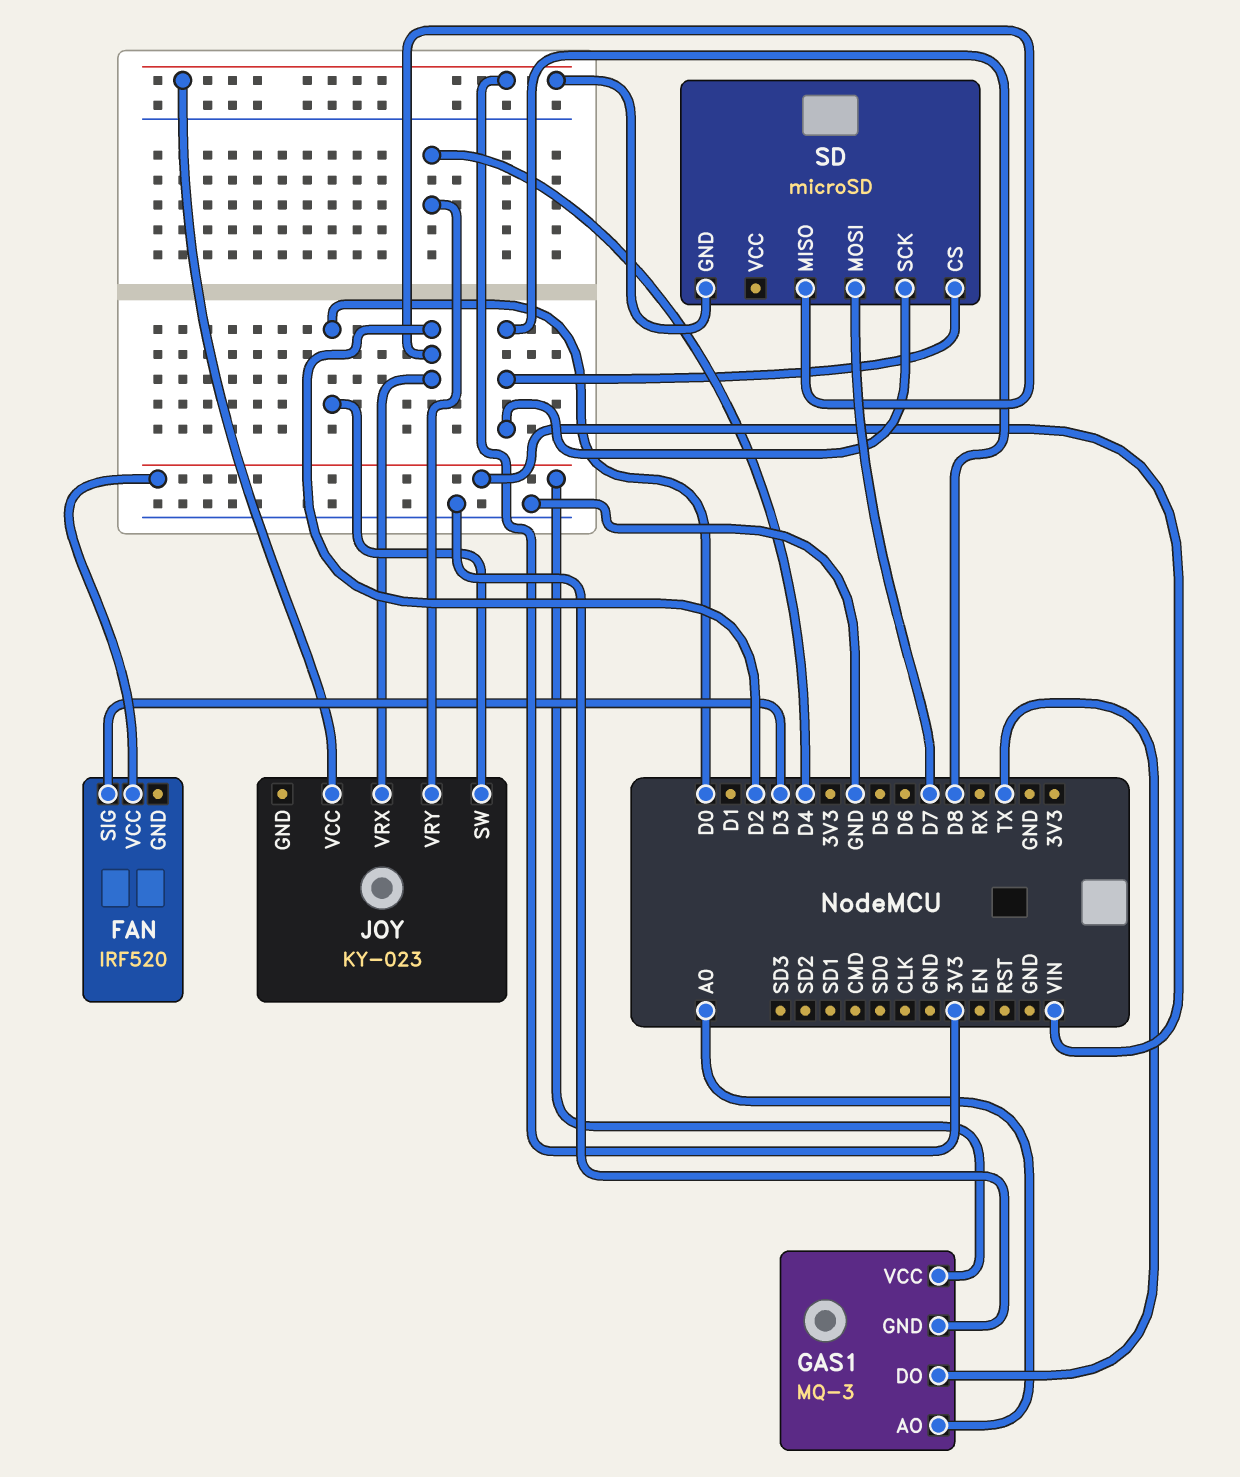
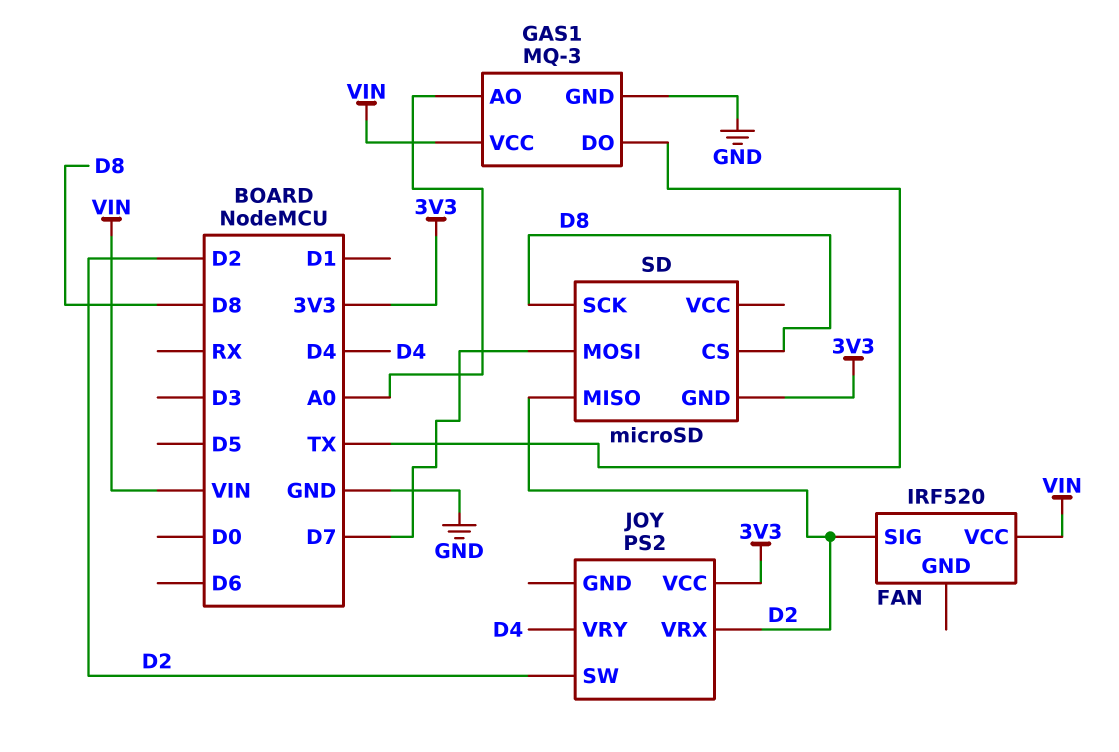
FAN pin SIG: D3 -> D2
JOY: KY-023 -> PS2
JOY pin SW: D0 -> D2

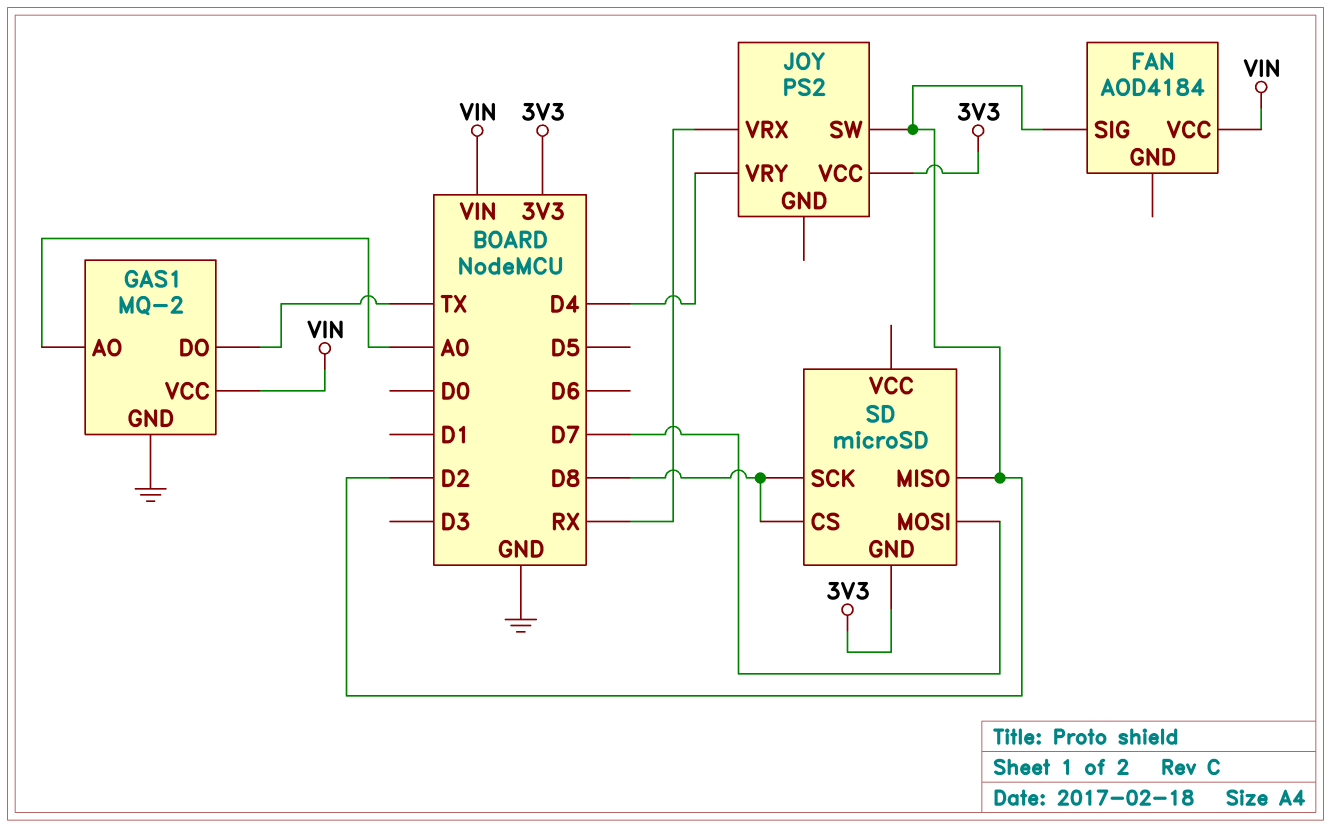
FAN: IRF520 -> AOD4184
GAS1: MQ-3 -> MQ-2
JOY pin VRX: D2 -> RX

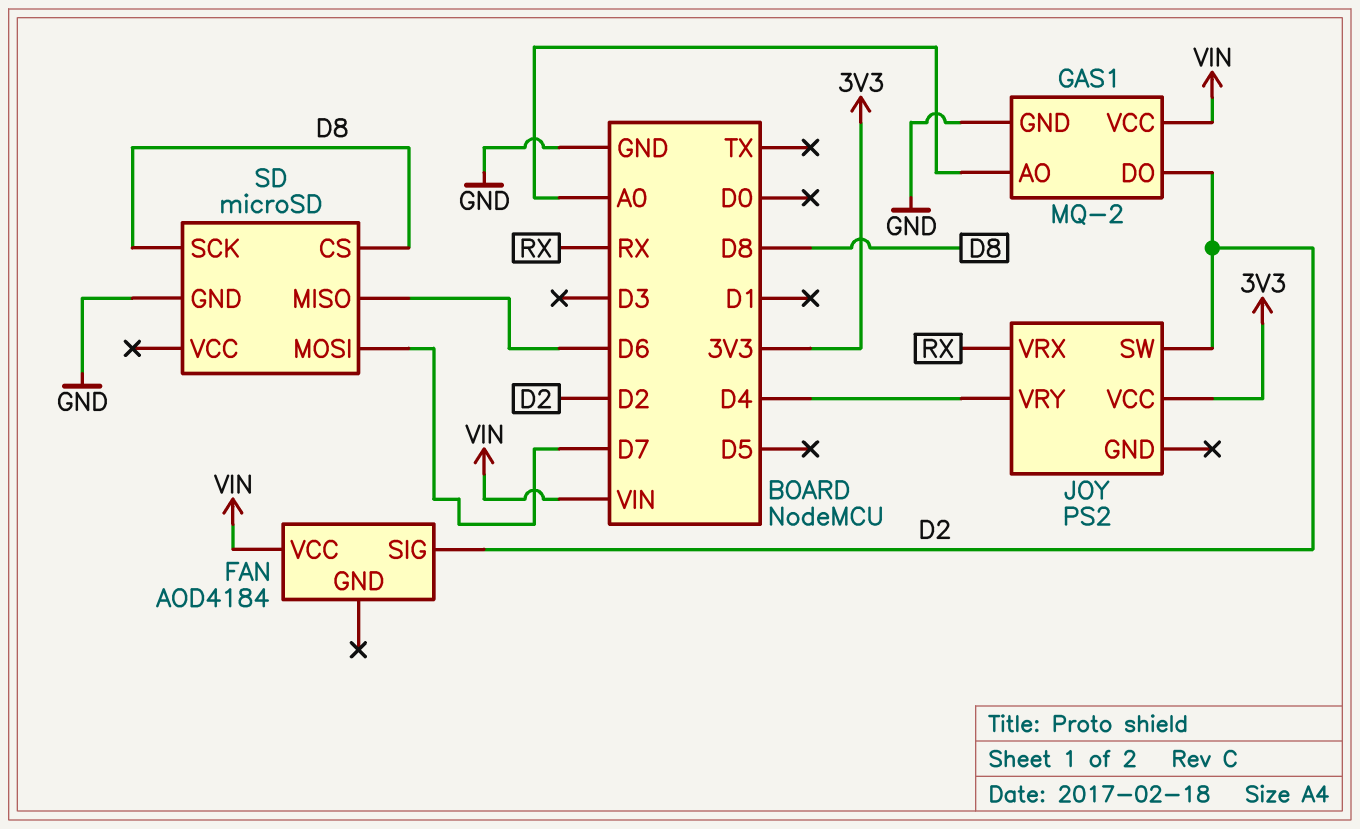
GAS1 pin DO: TX -> D2
SD pin GND: 3V3 -> GND
SD pin MISO: D2 -> D6

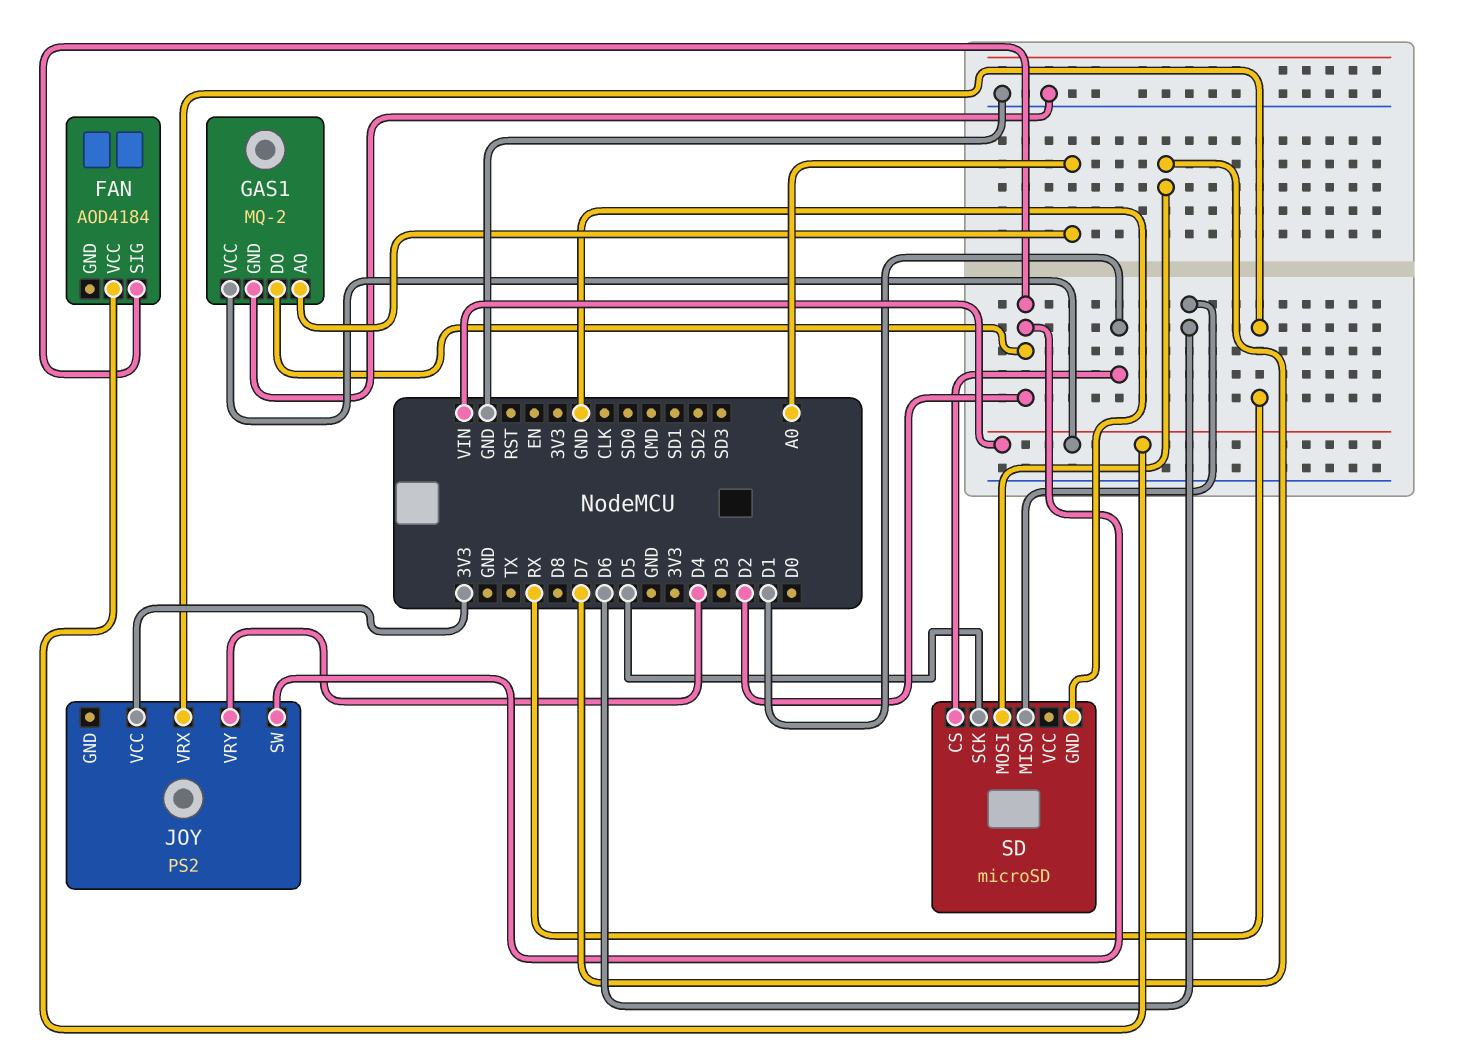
SD pin CS: D8 -> D1
SD pin SCK: D8 -> D5

